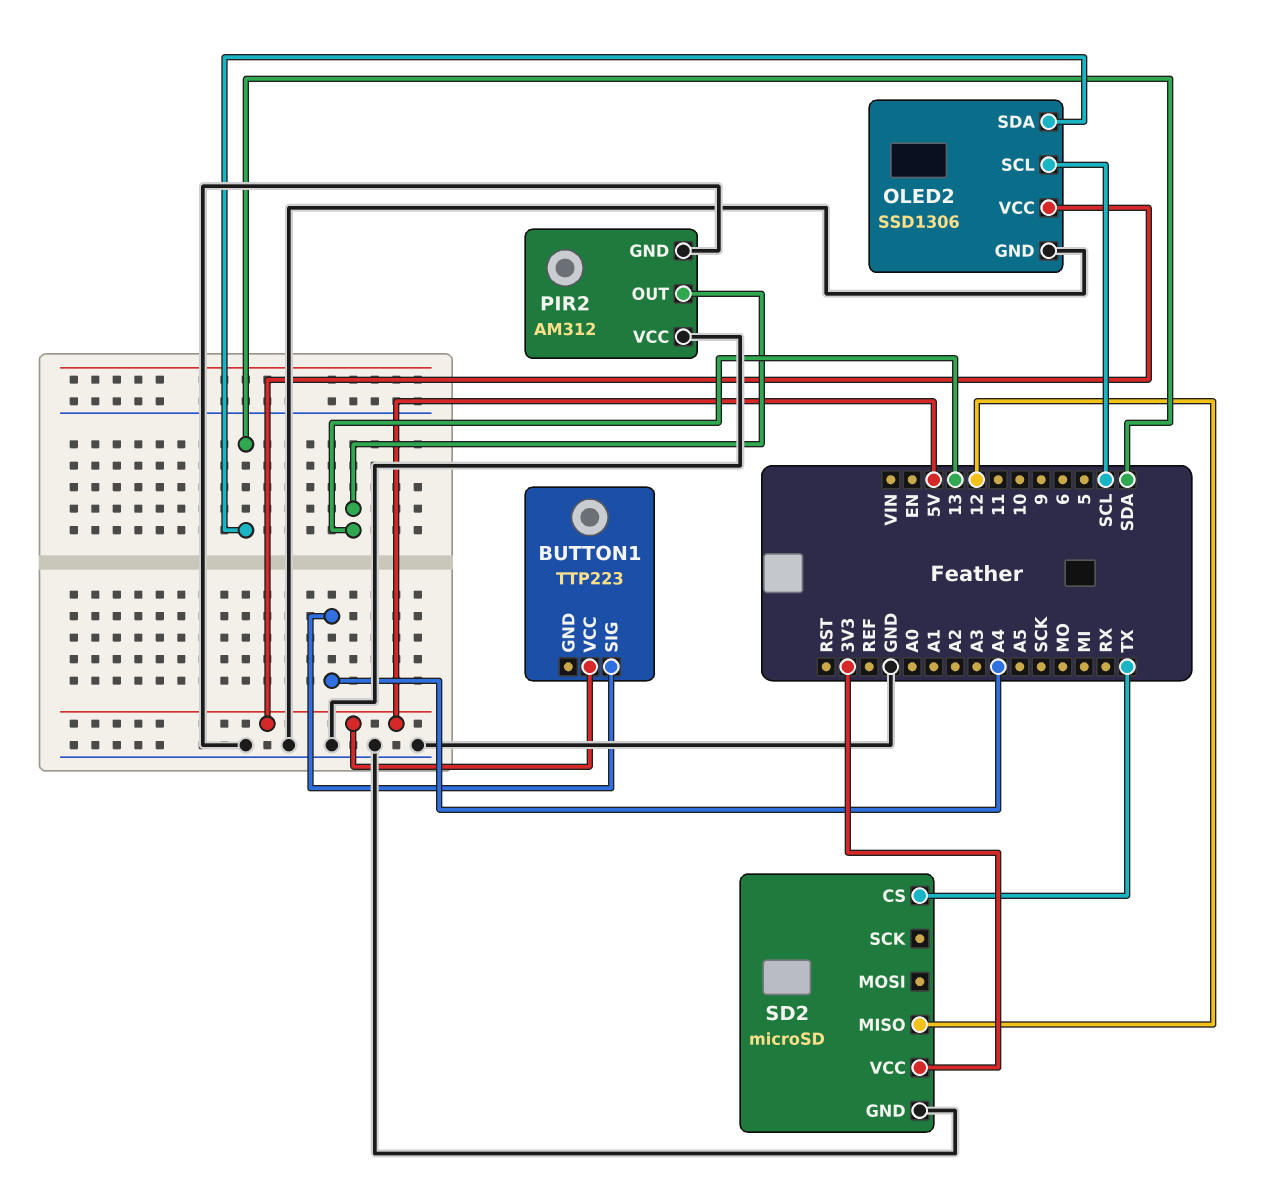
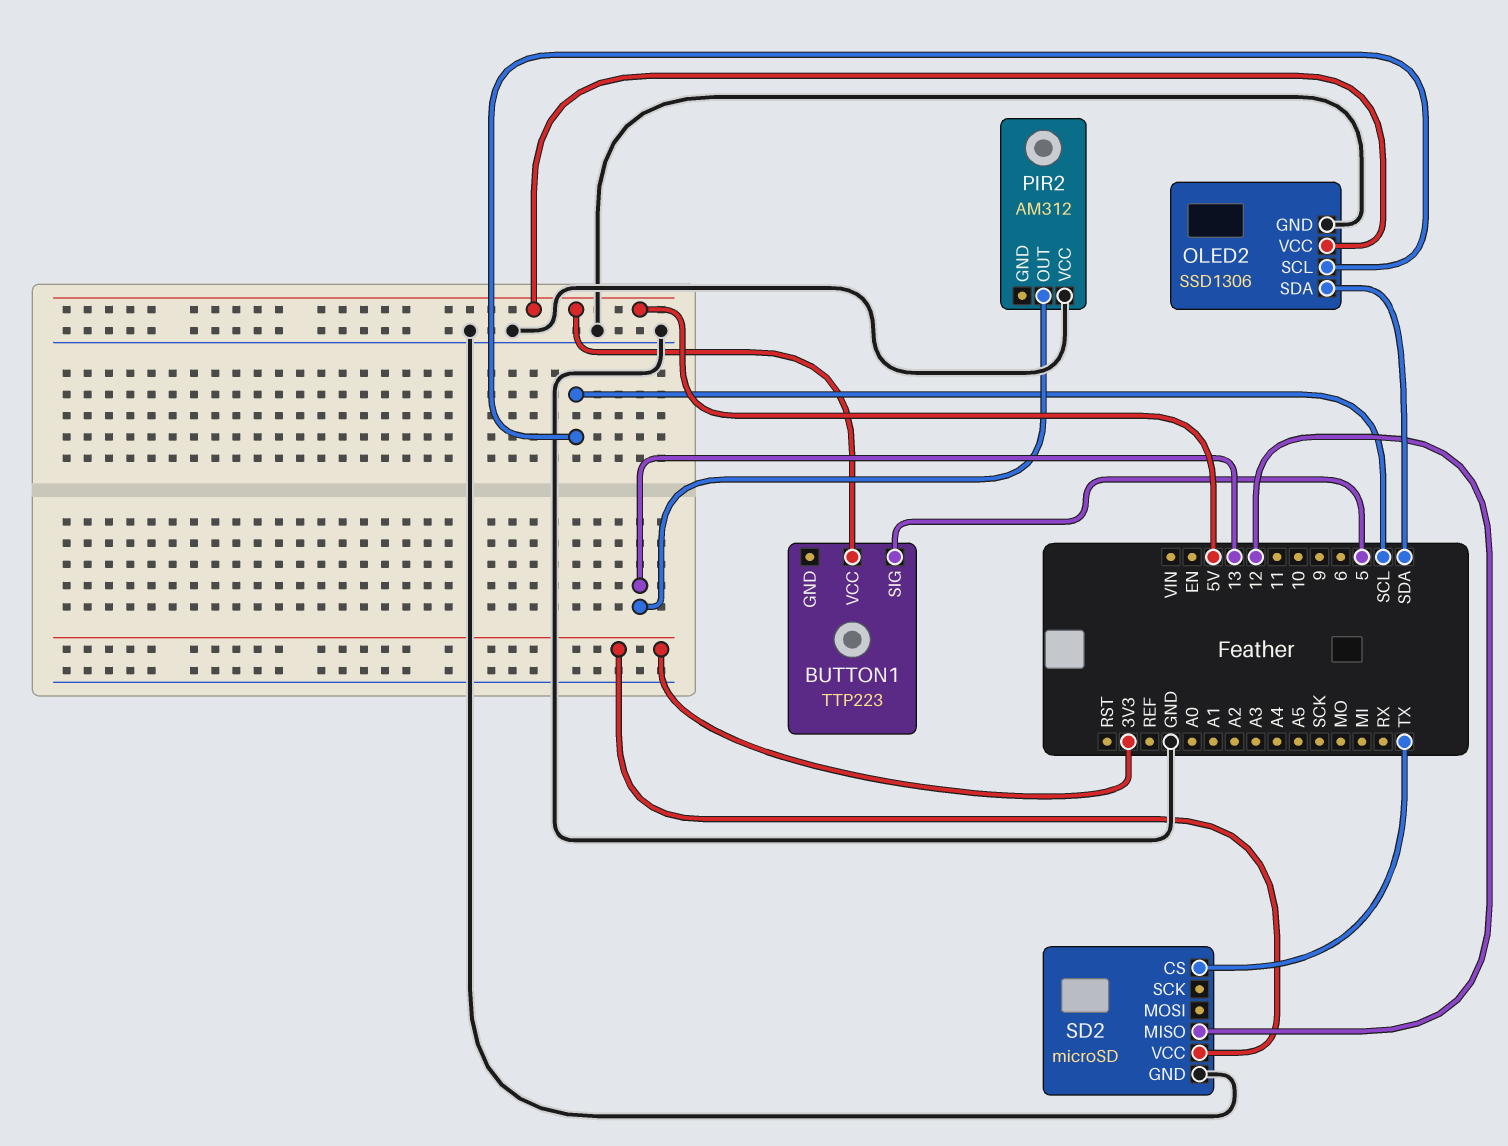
BUTTON1 pin SIG: A4 -> 5
PIR2 pin GND: GND -> none

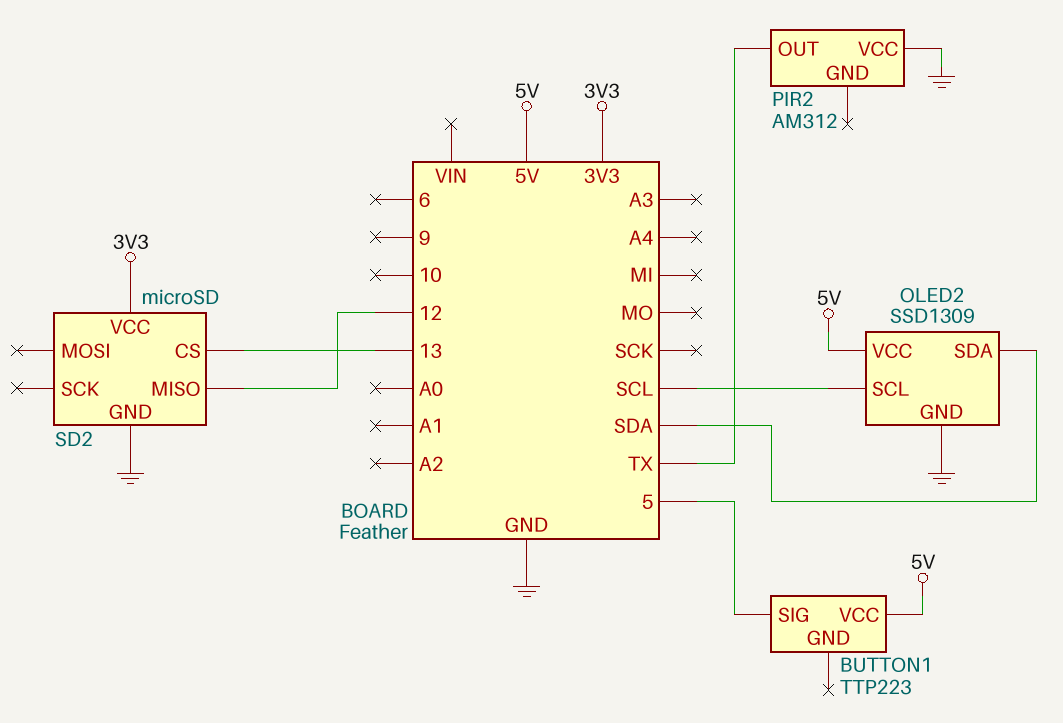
OLED2: SSD1306 -> SSD1309
PIR2 pin OUT: 13 -> TX
SD2 pin CS: TX -> 13

